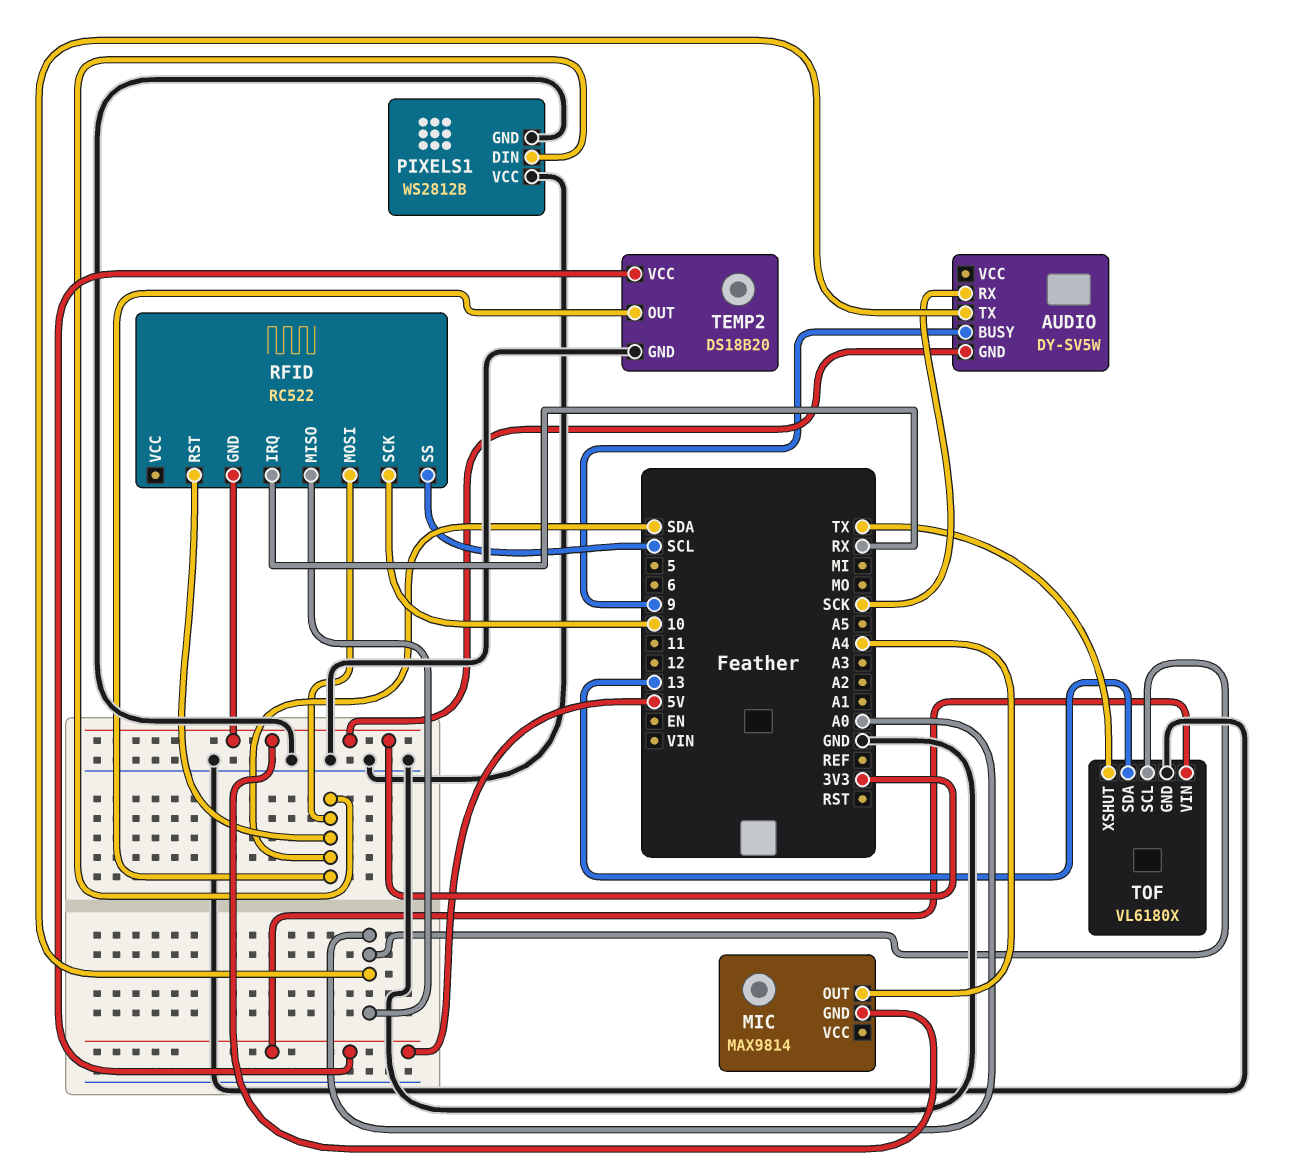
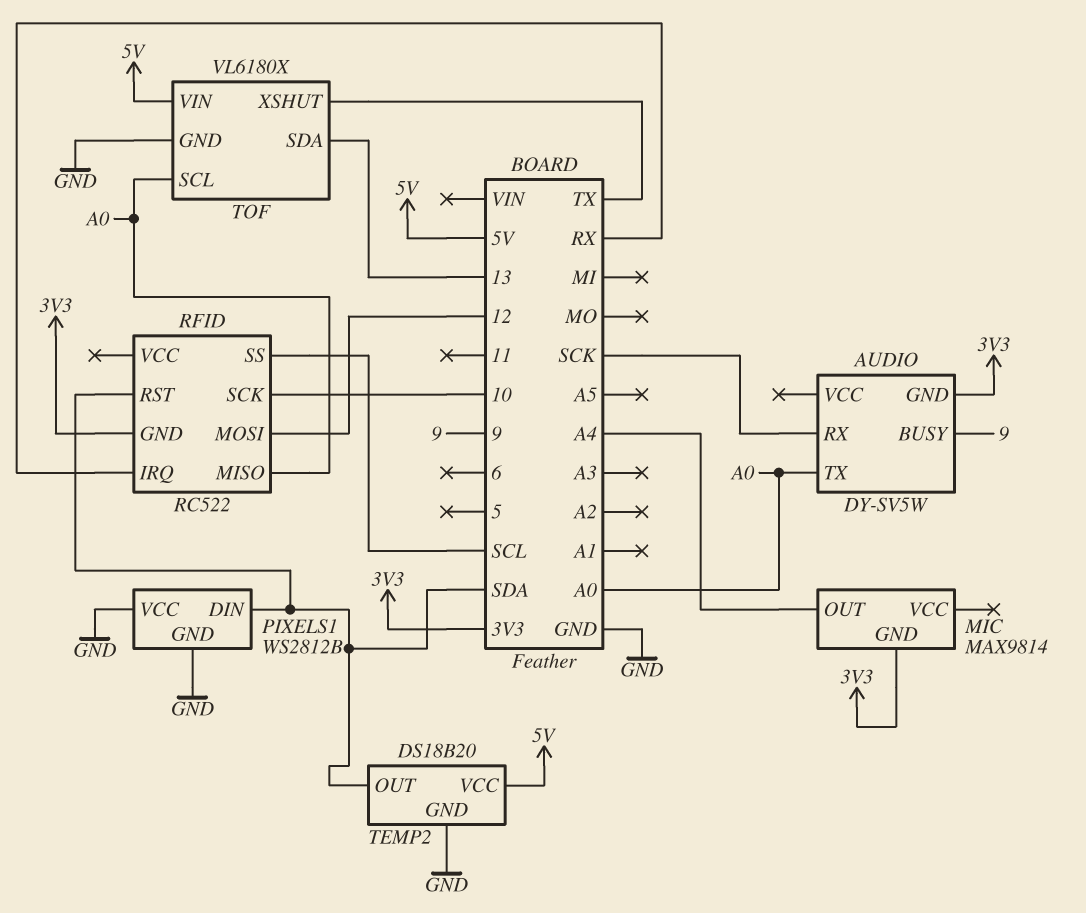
RFID pin MOSI: SDA -> 12

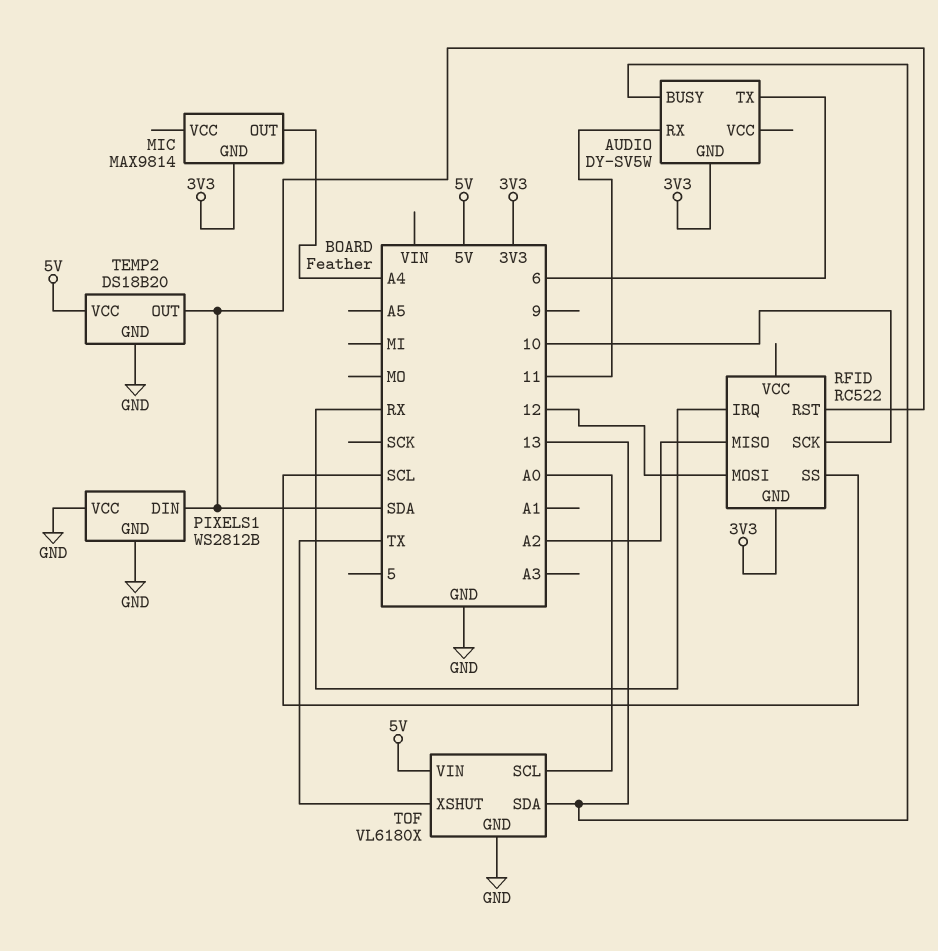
AUDIO pin BUSY: 9 -> 13
AUDIO pin RX: SCK -> 11
AUDIO pin TX: A0 -> 6
RFID pin MISO: A0 -> A2

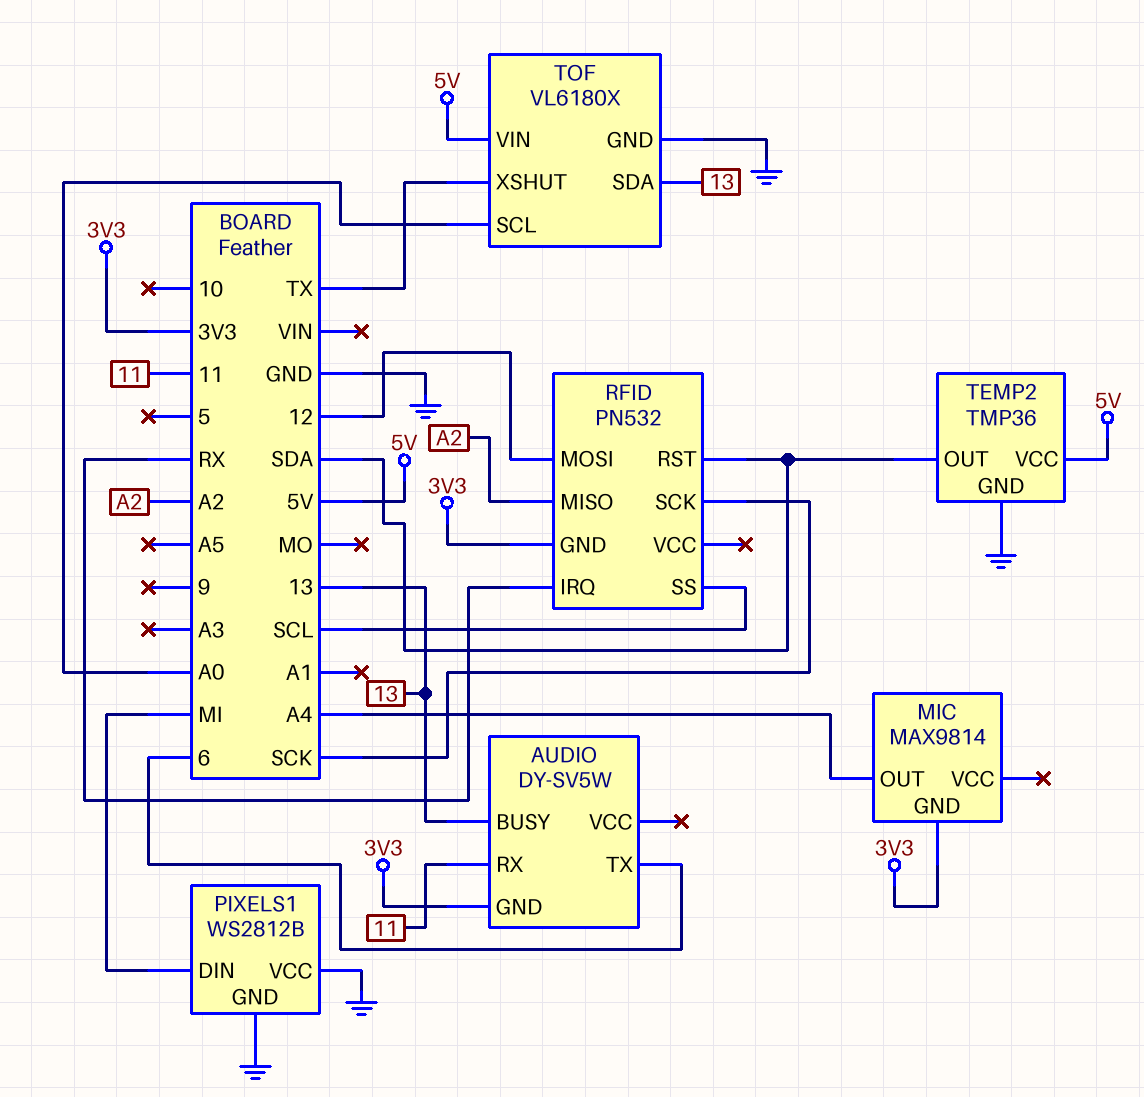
PIXELS1 pin DIN: SDA -> MI
RFID: RC522 -> PN532
RFID pin SCK: 10 -> SCK
TEMP2: DS18B20 -> TMP36

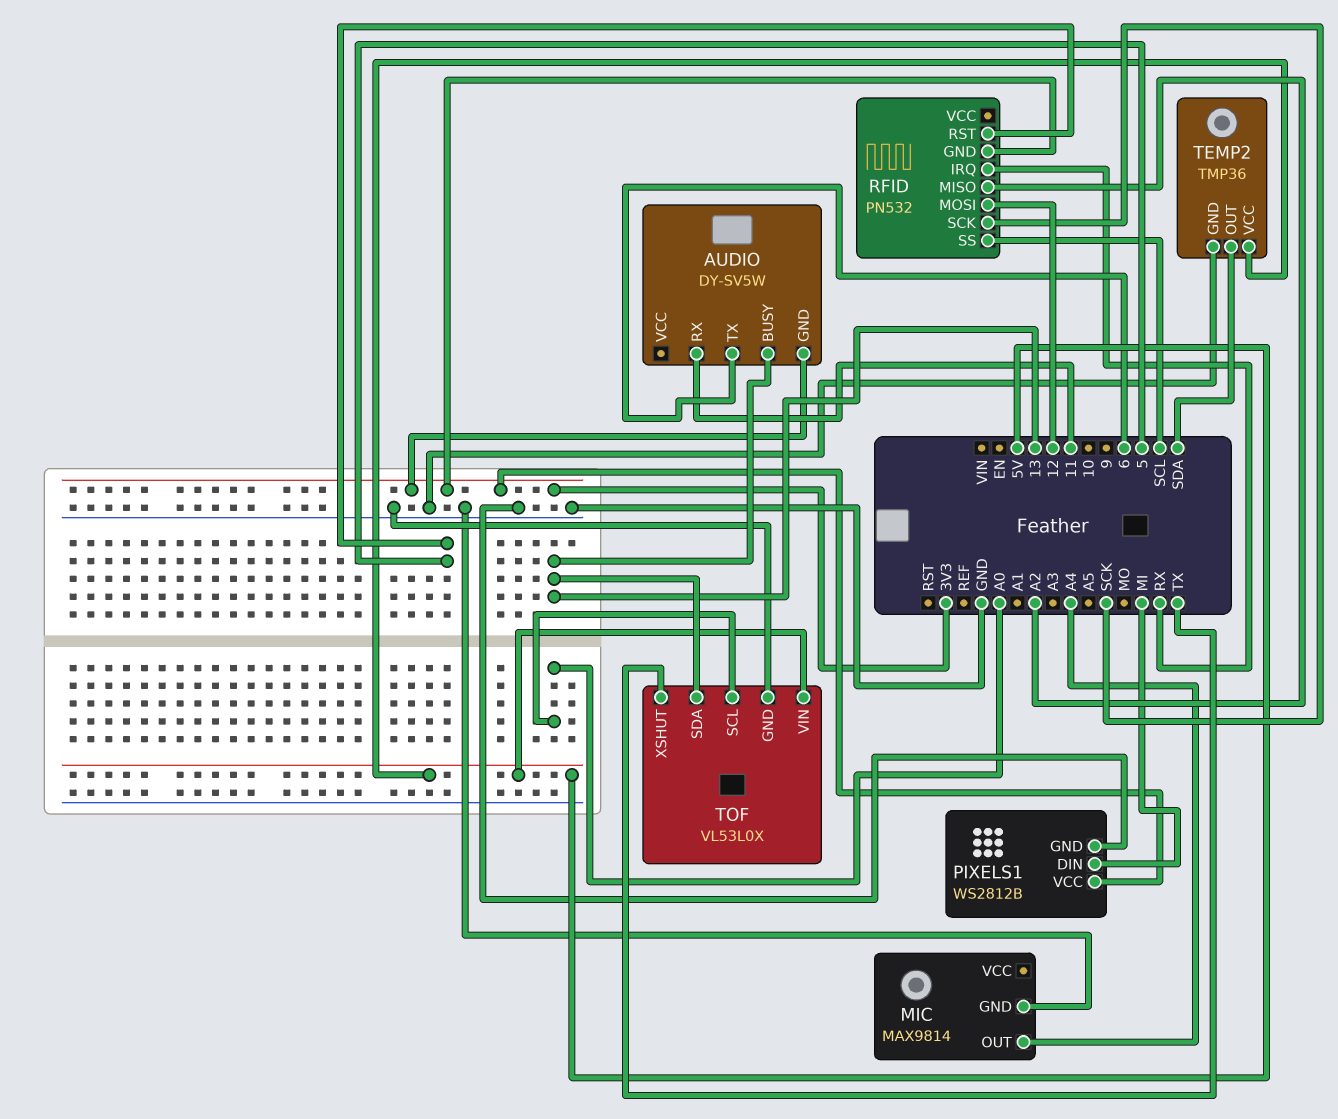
MIC pin GND: 3V3 -> GND
PIXELS1 pin VCC: GND -> 3V3
RFID pin RST: SDA -> 5
TOF: VL6180X -> VL53L0X

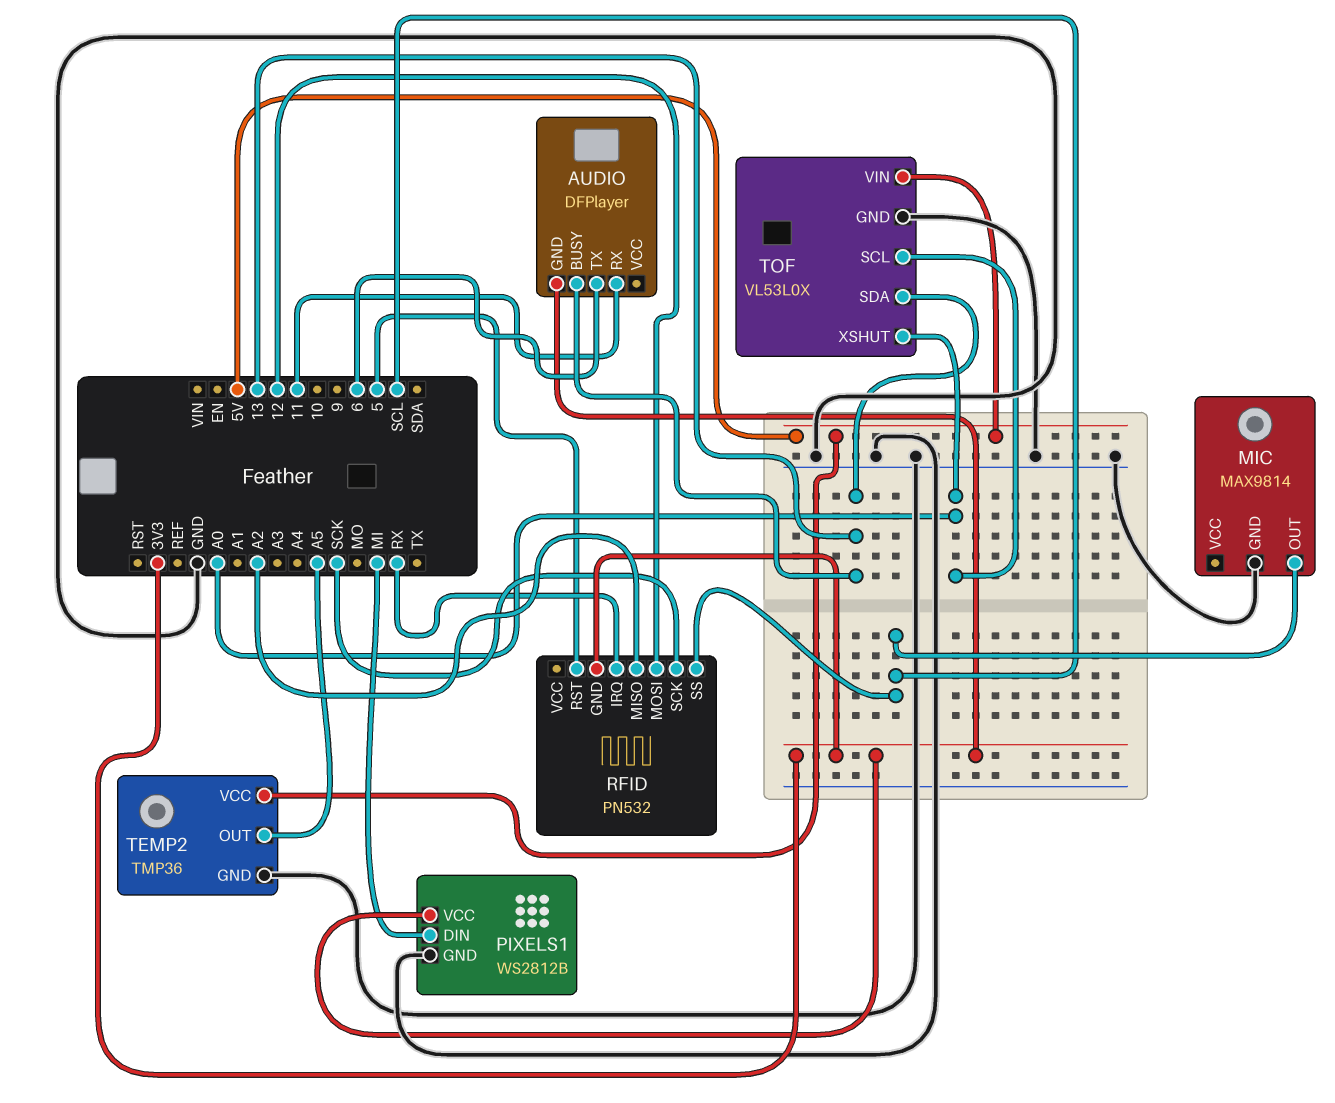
AUDIO: DY-SV5W -> DFPlayer
MIC pin OUT: A4 -> SCL
TEMP2 pin OUT: SDA -> A5
TOF pin XSHUT: TX -> A0

